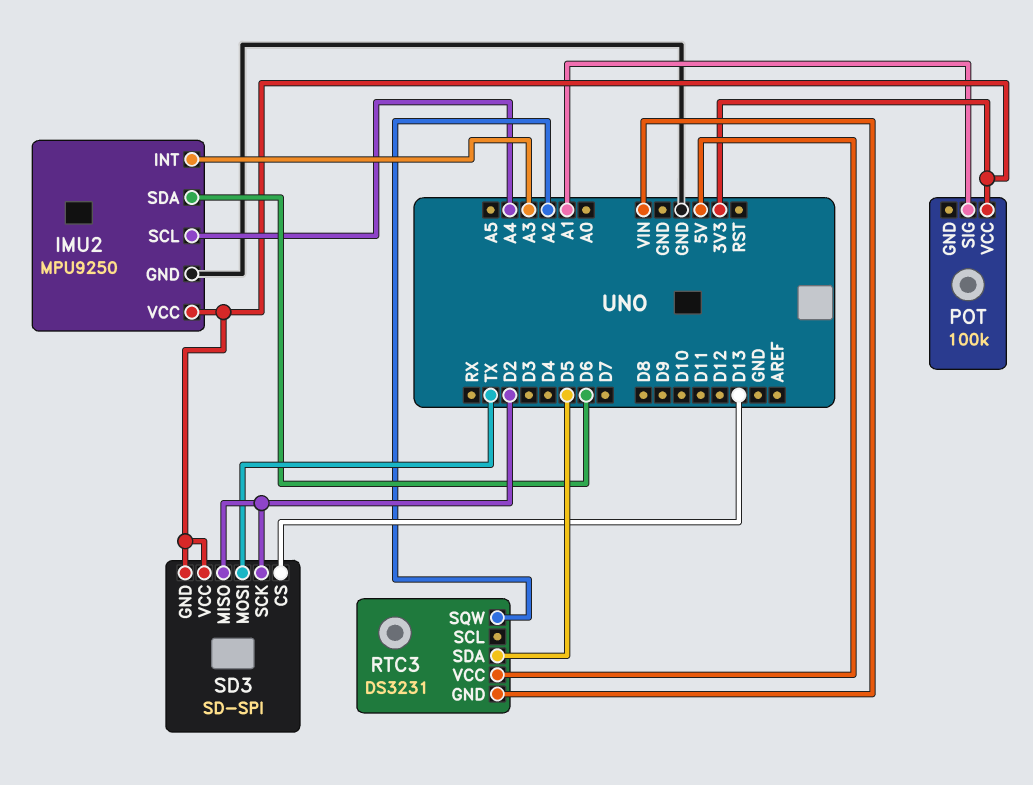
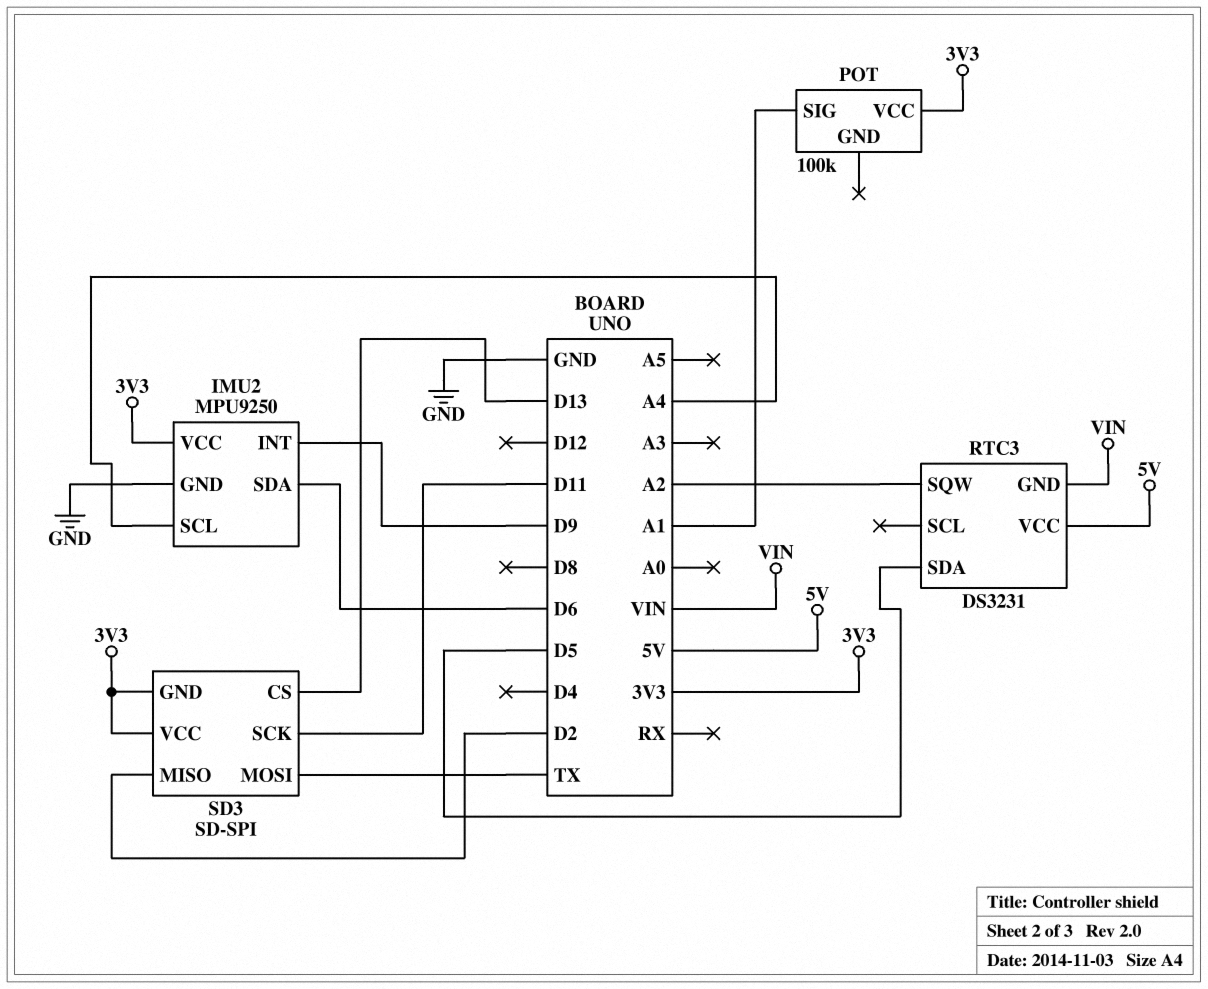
IMU2 pin INT: A3 -> D9
SD3 pin SCK: D2 -> D11

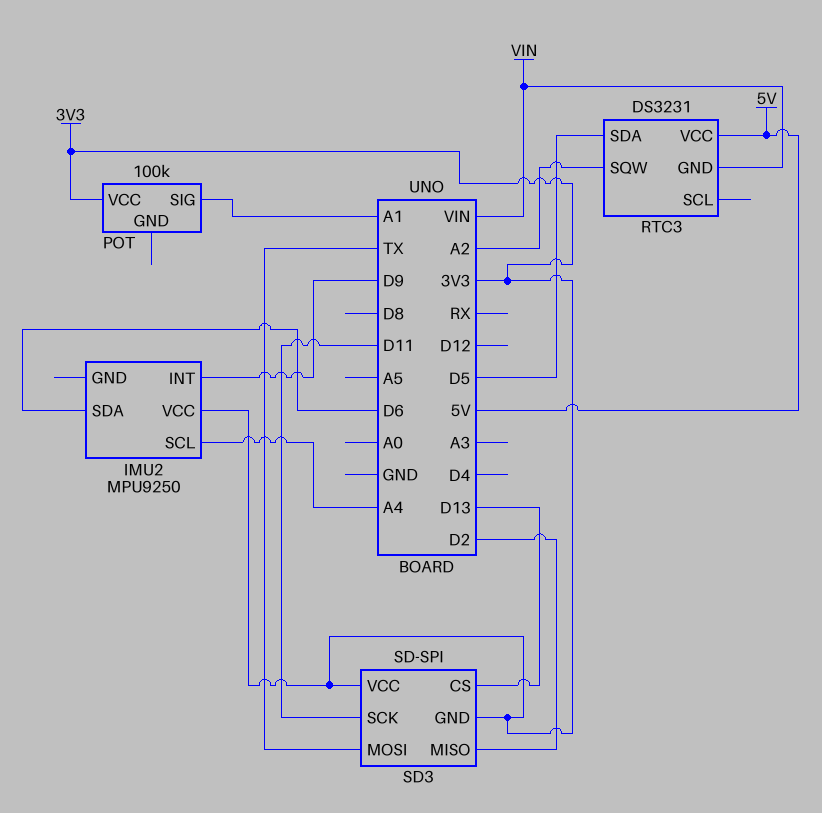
IMU2 pin GND: GND -> none

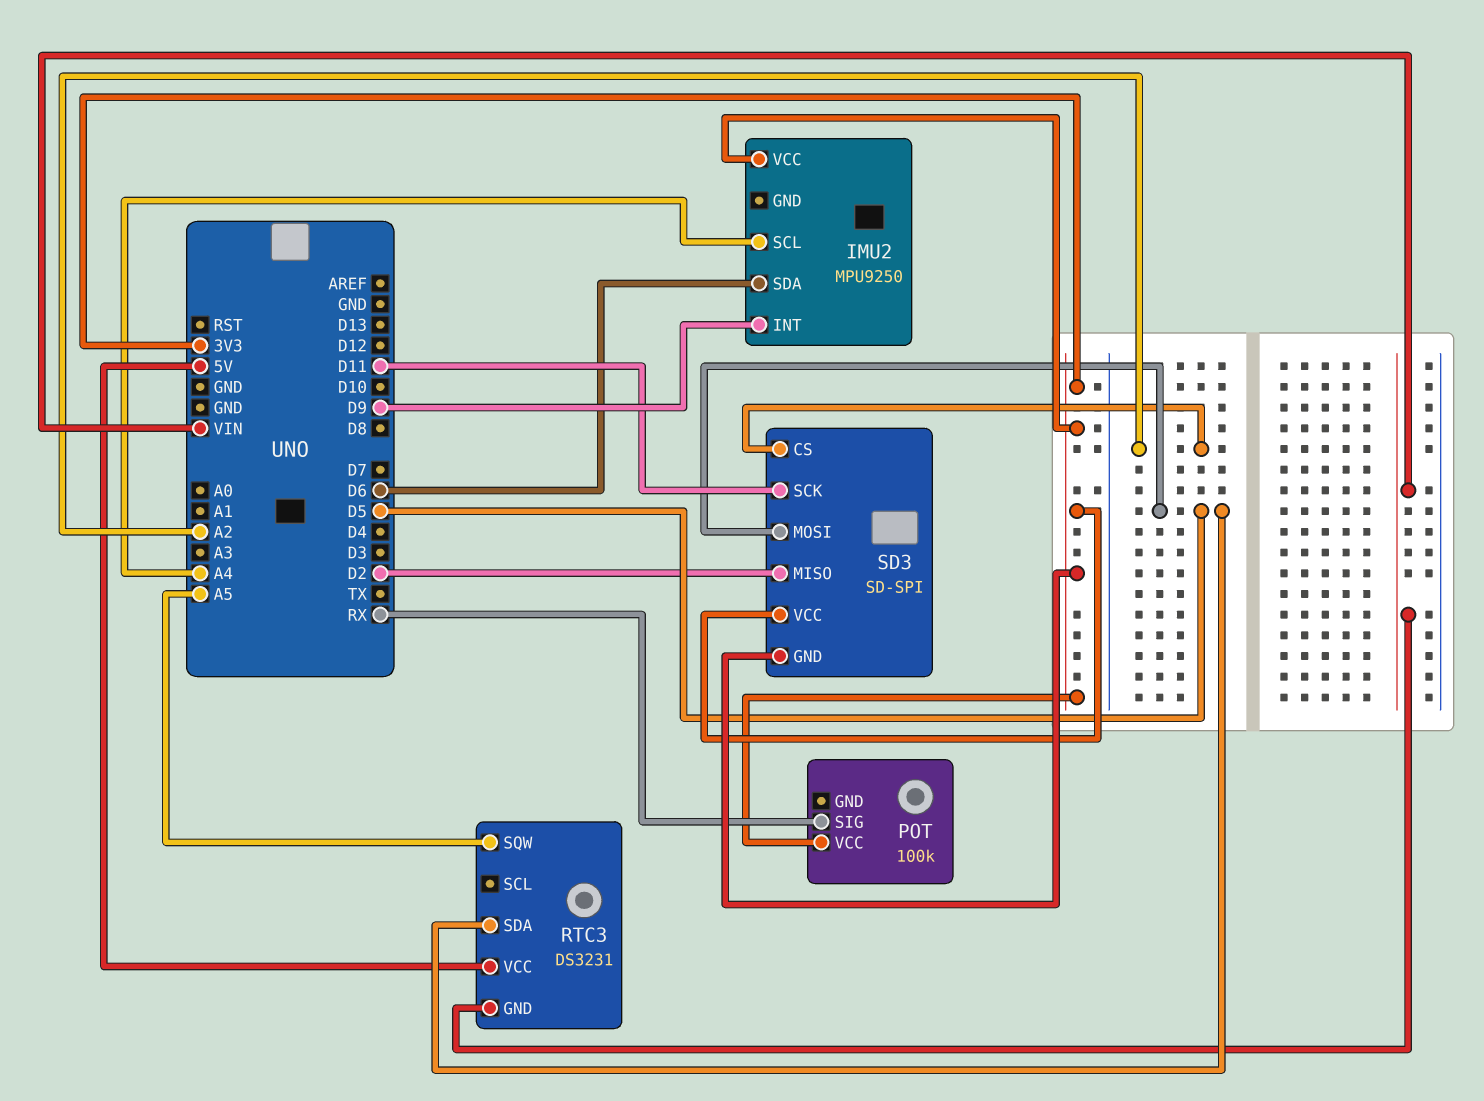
POT pin SIG: A1 -> RX
RTC3 pin SQW: A2 -> A5
SD3 pin CS: D13 -> A2
SD3 pin MOSI: TX -> D5

